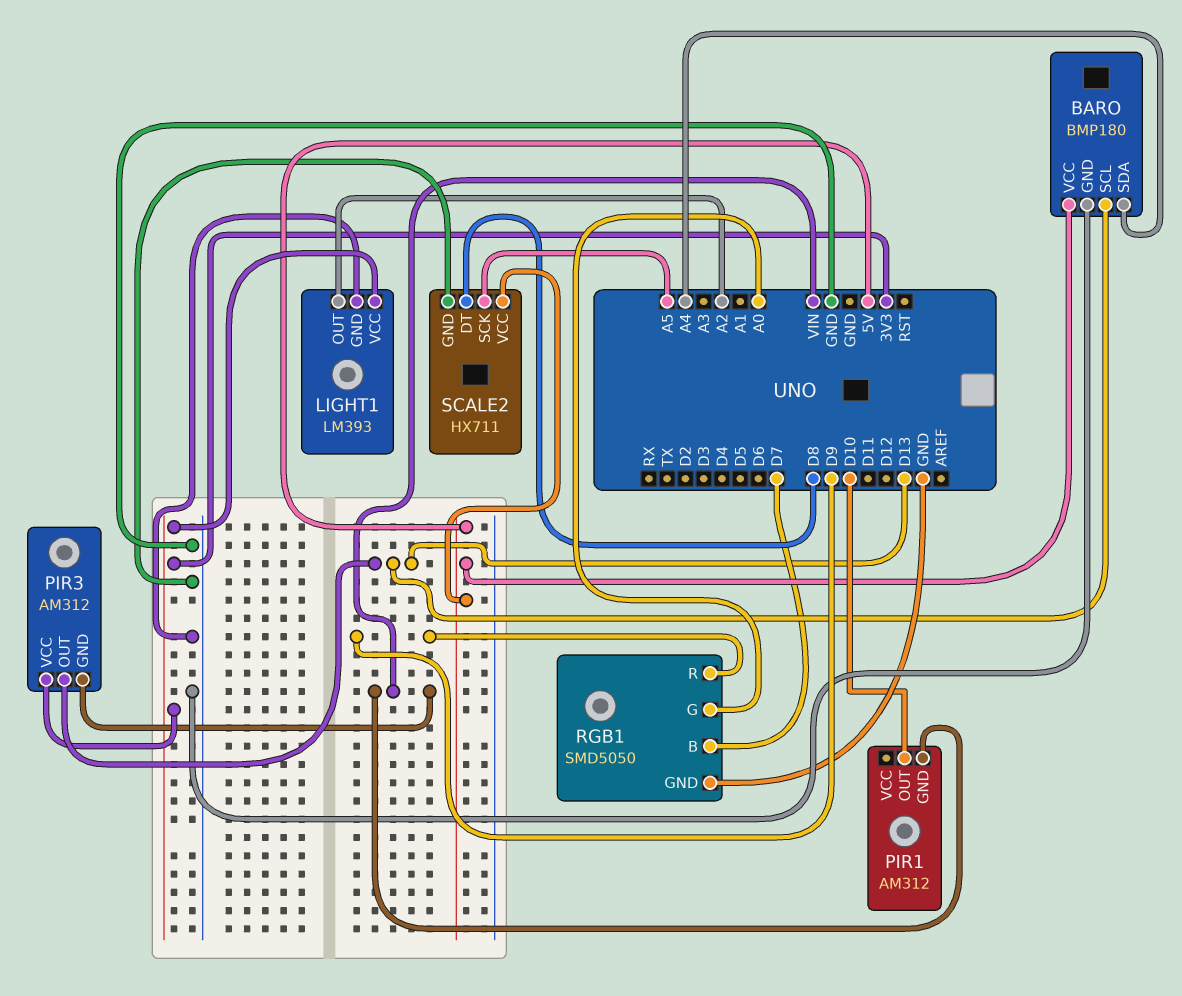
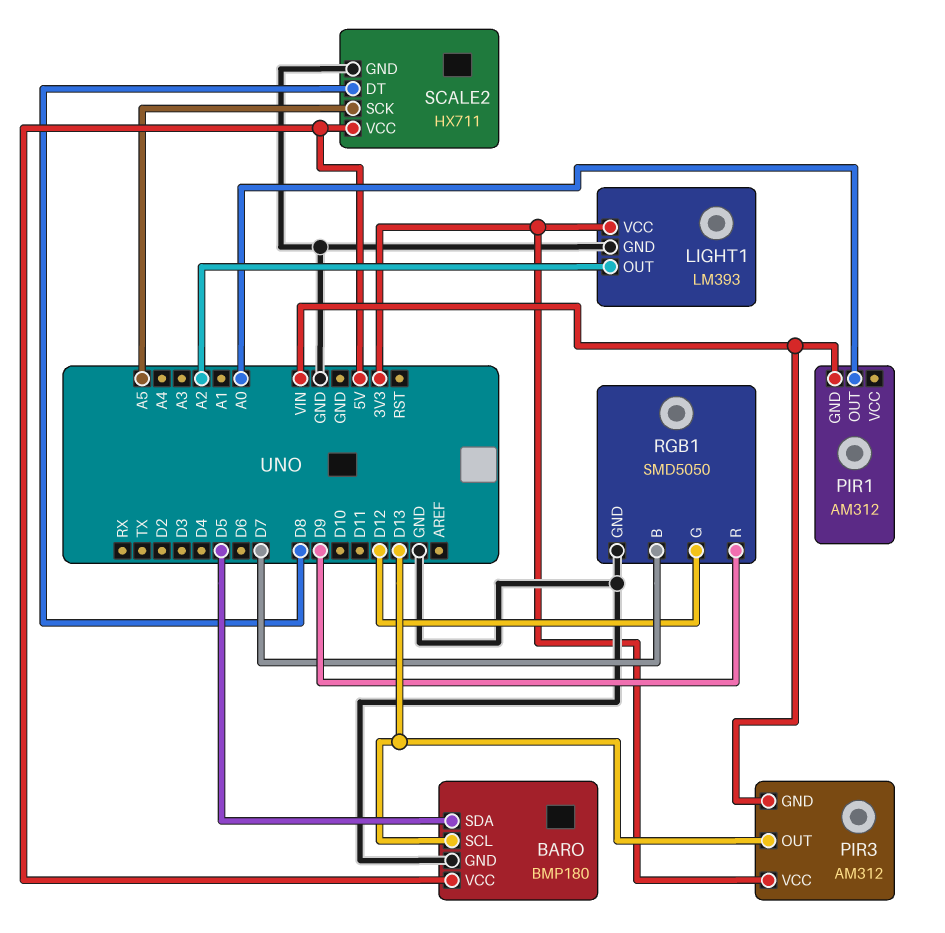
BARO pin SDA: A4 -> D5
PIR1 pin OUT: D10 -> A0
RGB1 pin G: A0 -> D12

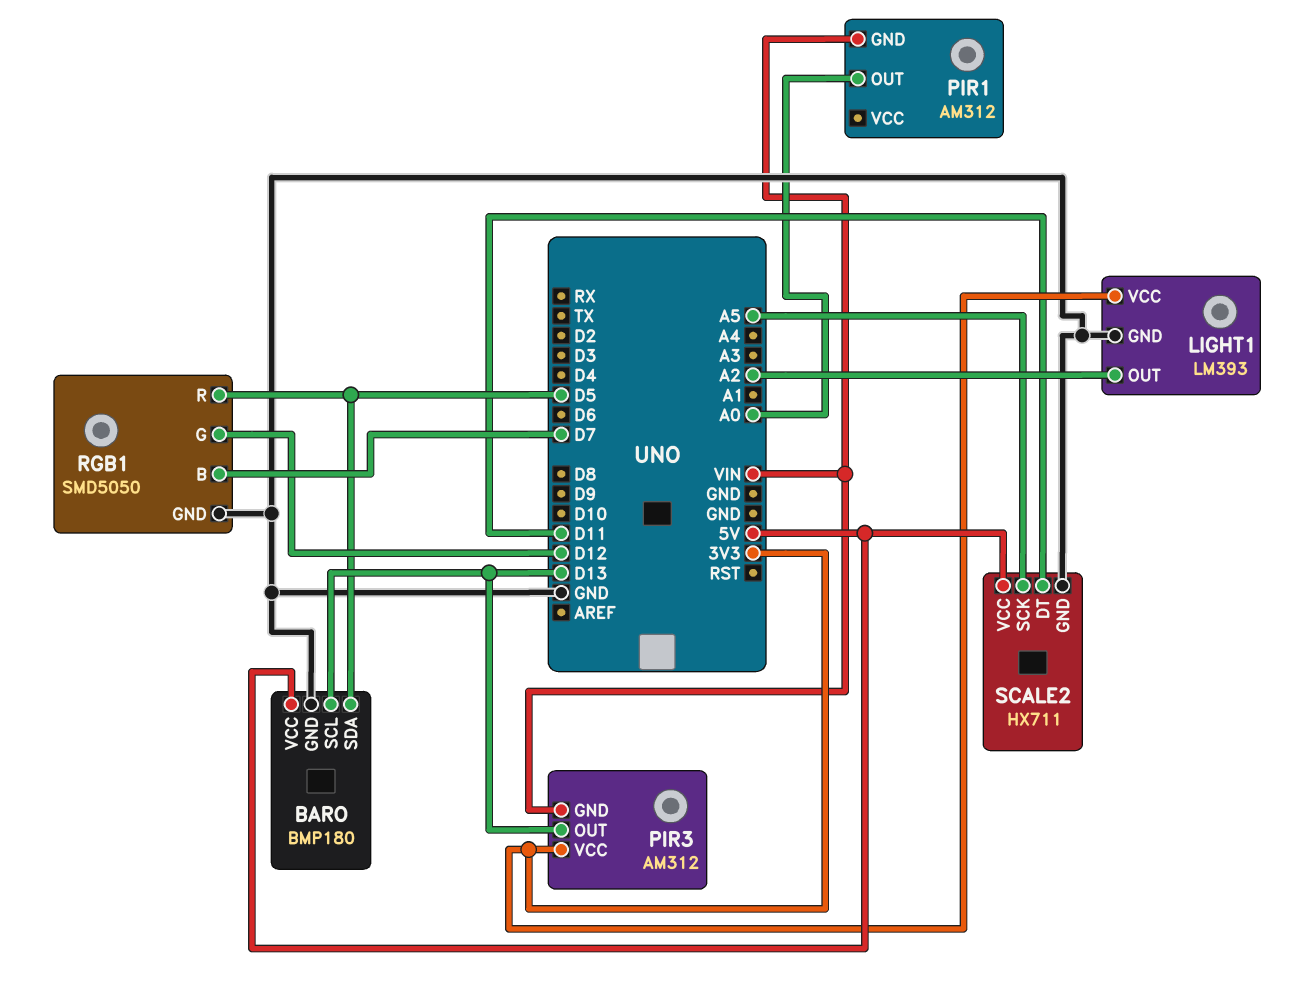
RGB1 pin R: D9 -> D5
SCALE2 pin DT: D8 -> D11

